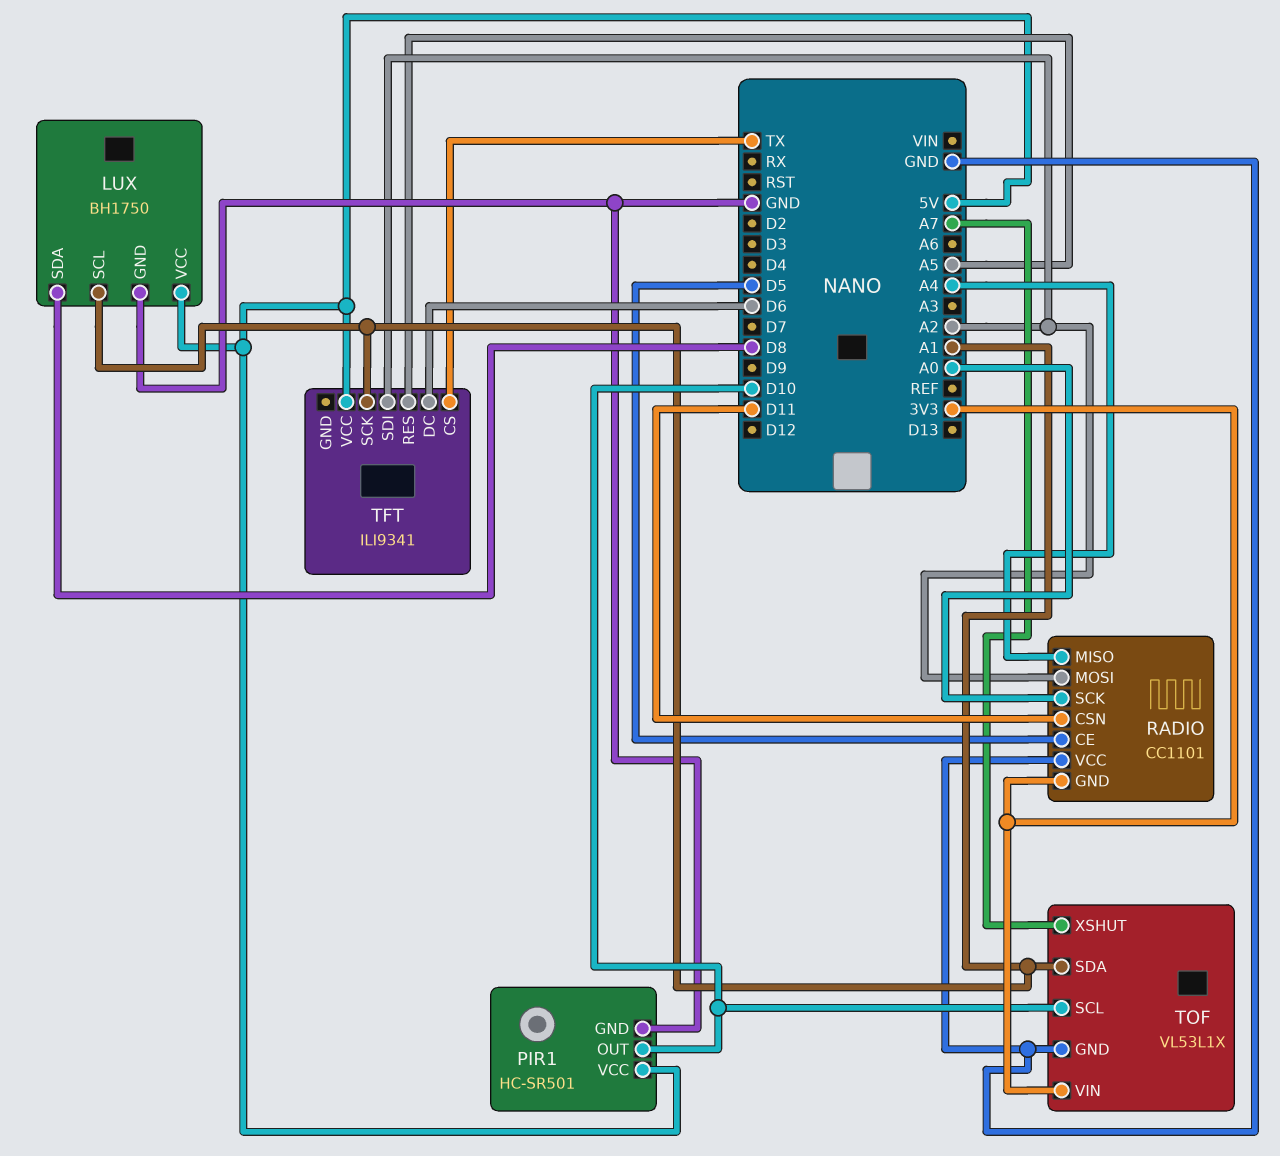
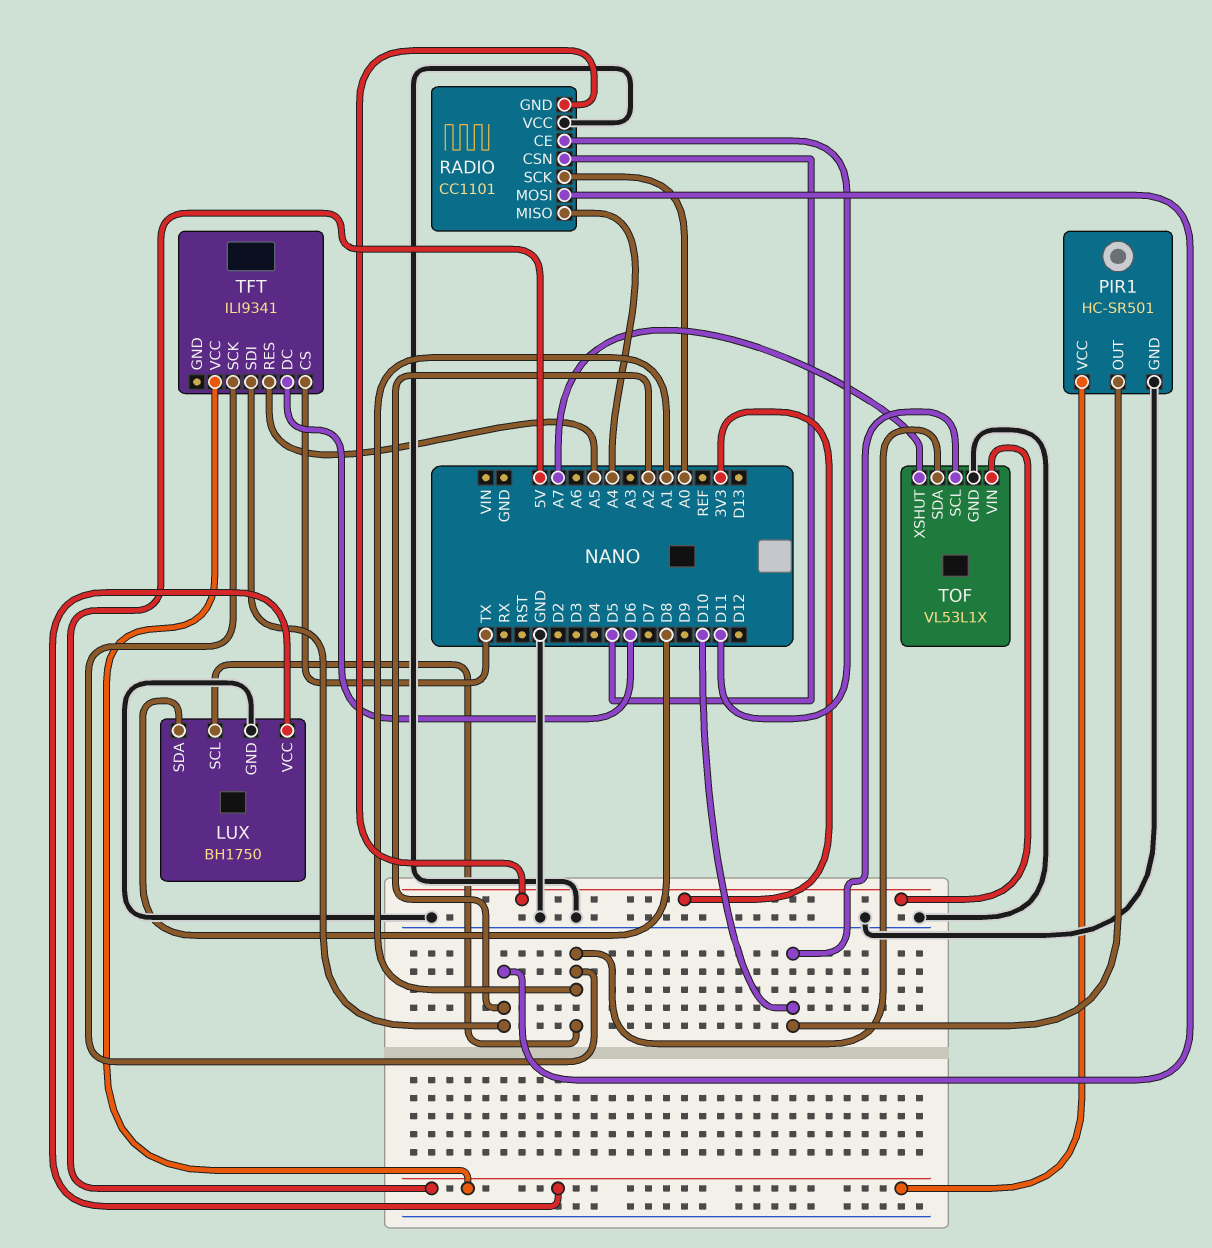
RADIO pin CE: D5 -> D11
RADIO pin CSN: D11 -> D5

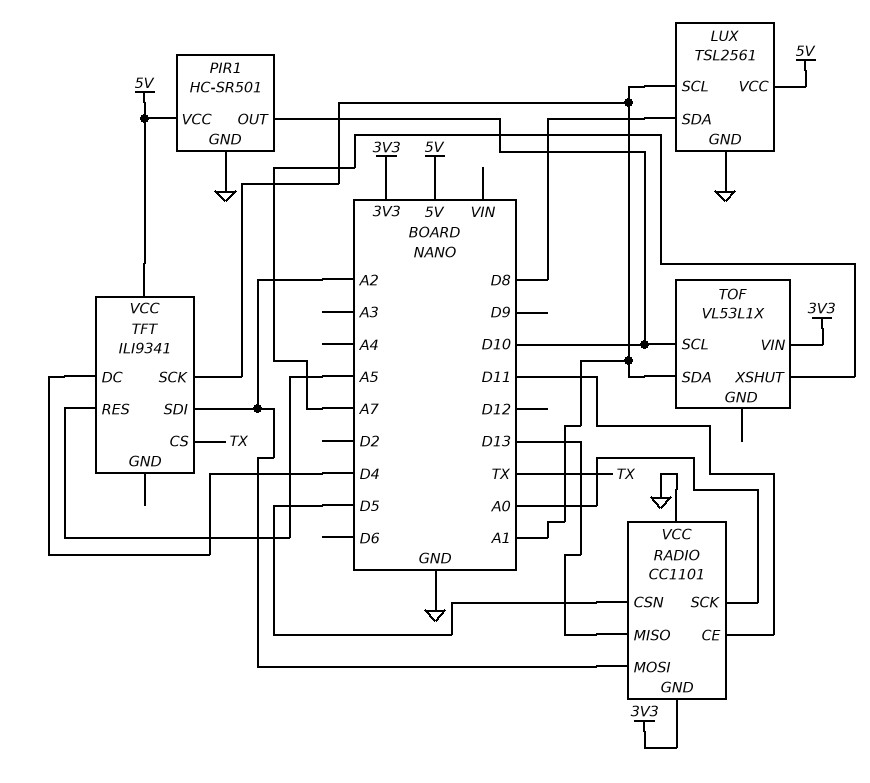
LUX: BH1750 -> TSL2561
RADIO pin MISO: A4 -> D13
TFT pin DC: D6 -> D4
TOF pin GND: GND -> none

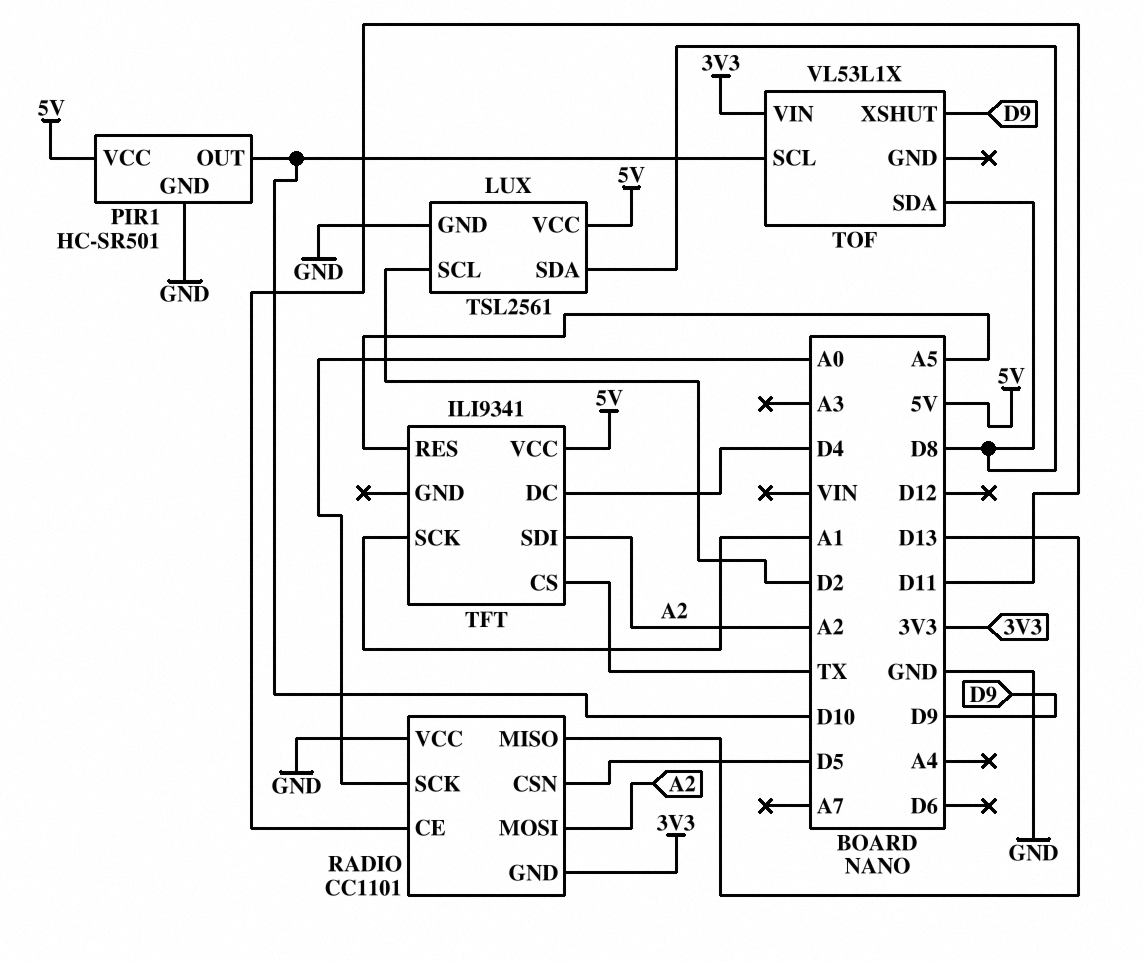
LUX pin SCL: A1 -> D2
TOF pin SDA: A1 -> D8
TOF pin XSHUT: A7 -> D9

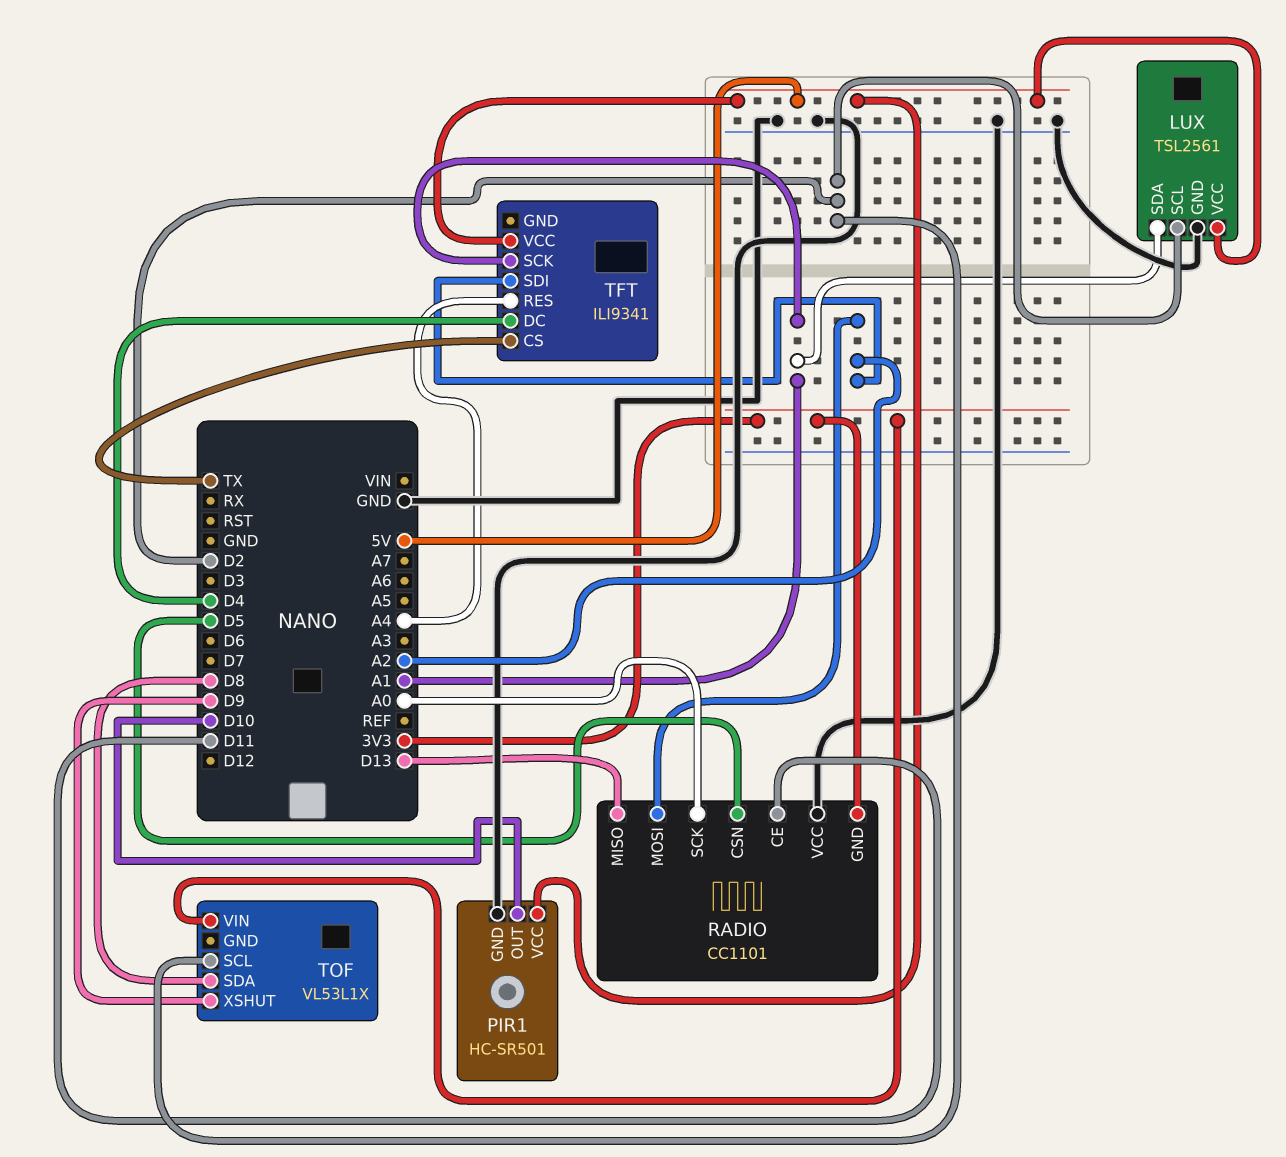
LUX pin SDA: D8 -> A1
TFT pin RES: A5 -> A4
TOF pin SCL: D10 -> D2

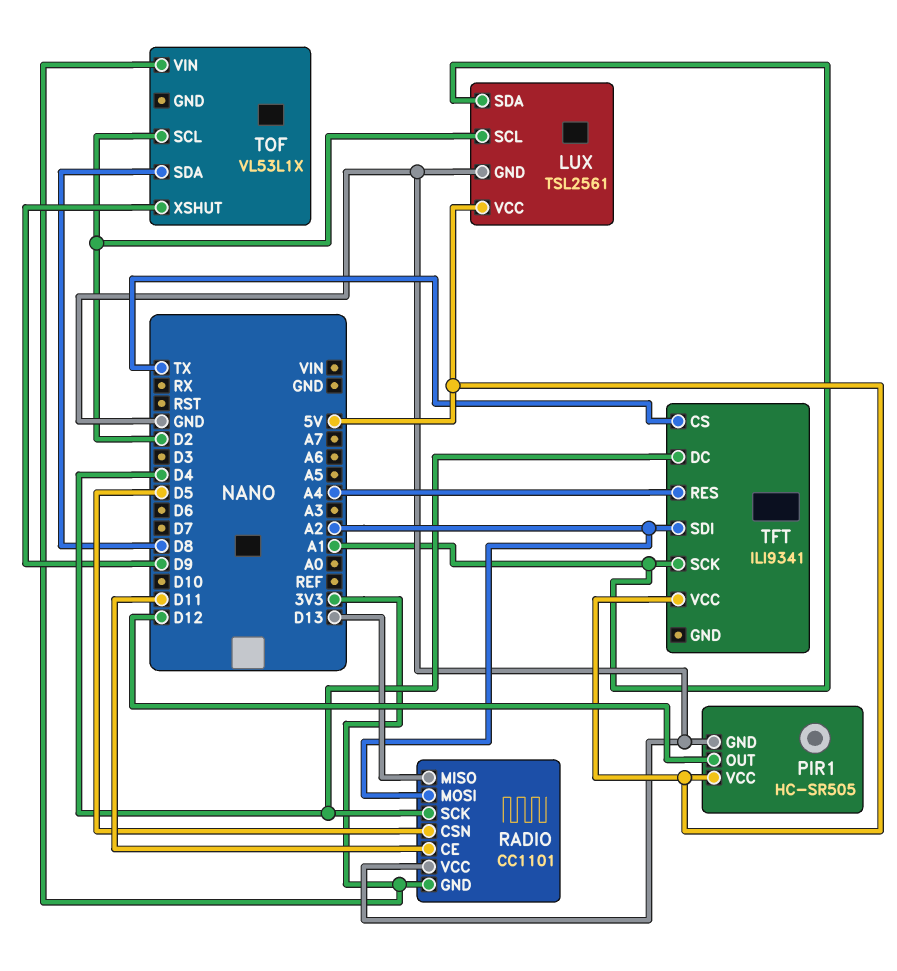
PIR1: HC-SR501 -> HC-SR505
PIR1 pin OUT: D10 -> D12
RADIO pin SCK: A0 -> D4

